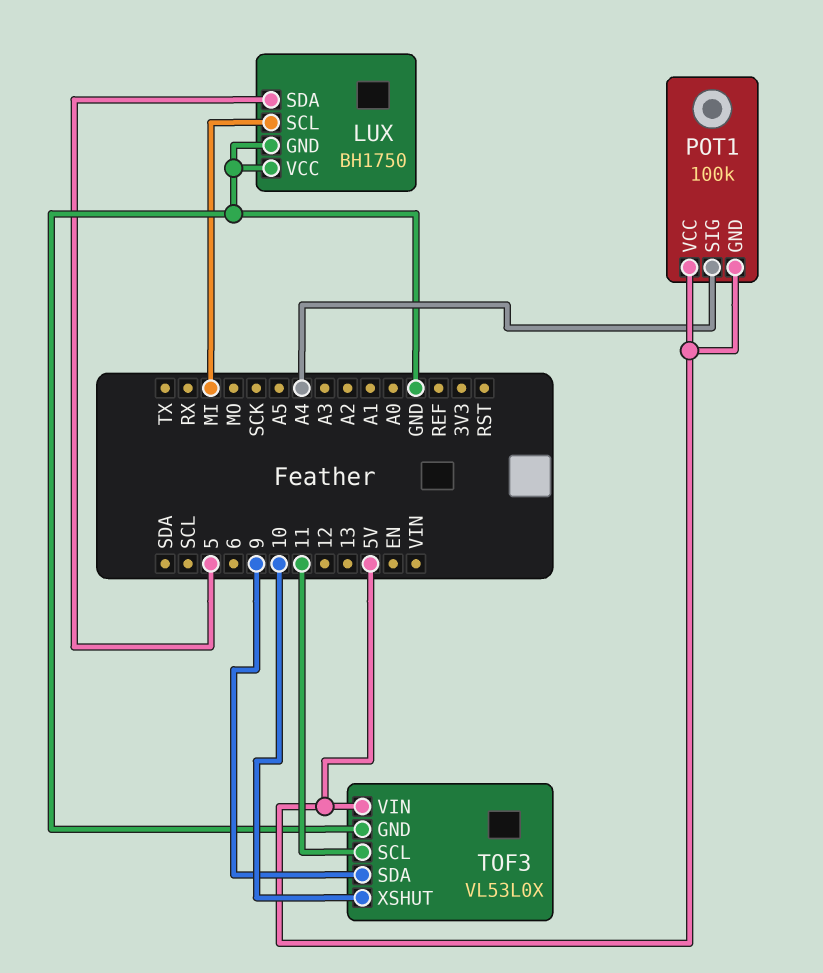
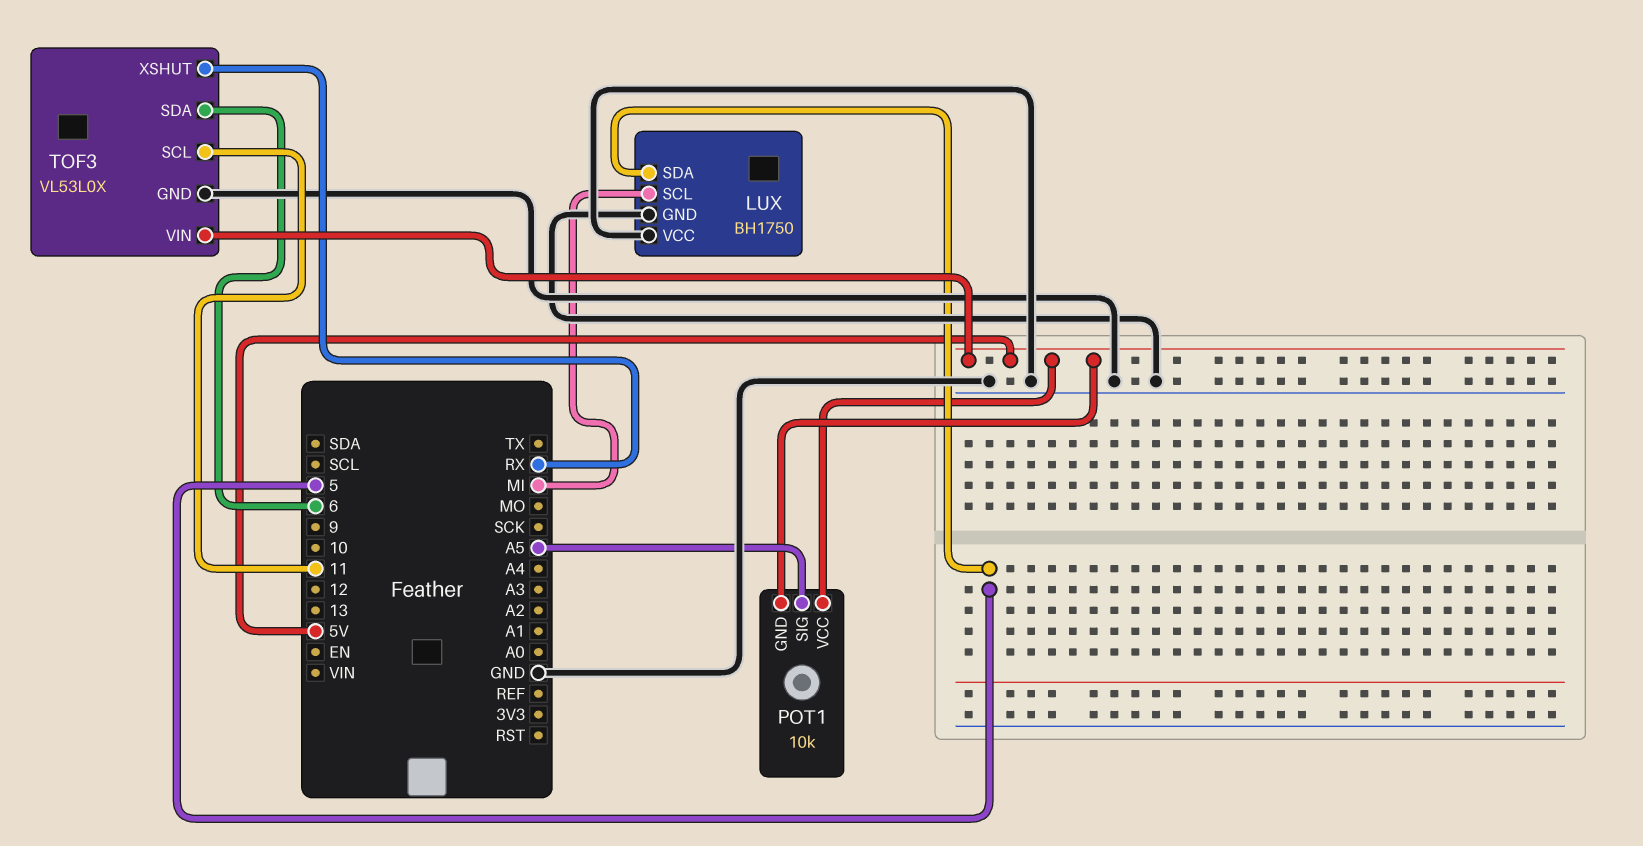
POT1: 100k -> 10k
POT1 pin SIG: A4 -> A5
TOF3 pin SDA: 9 -> 6
TOF3 pin XSHUT: 10 -> RX

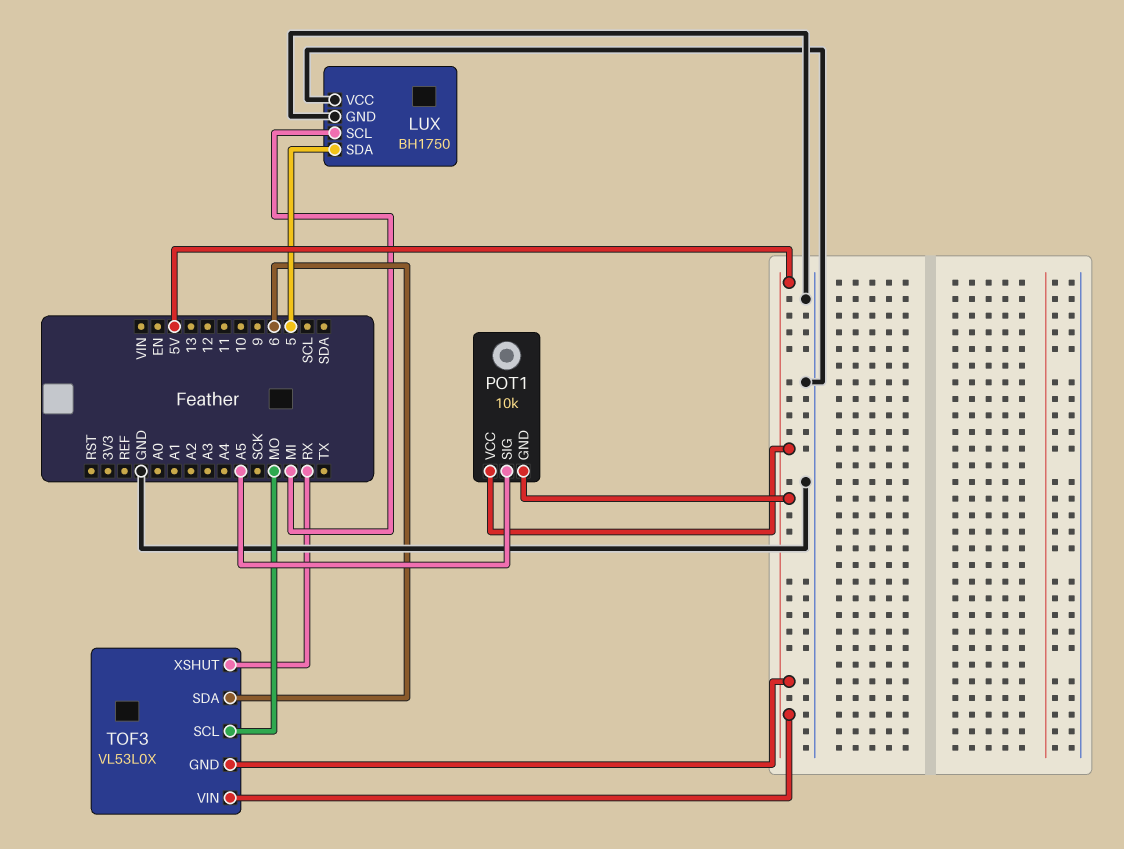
TOF3 pin GND: GND -> 5V
TOF3 pin SCL: 11 -> MO

